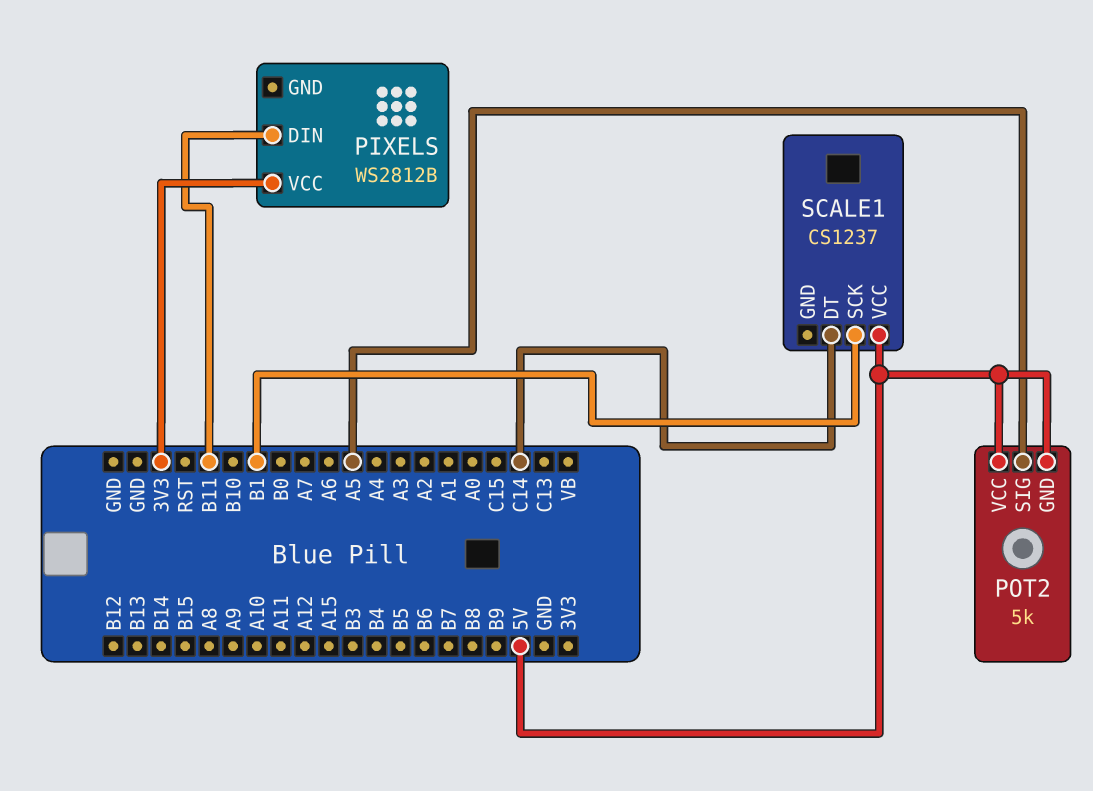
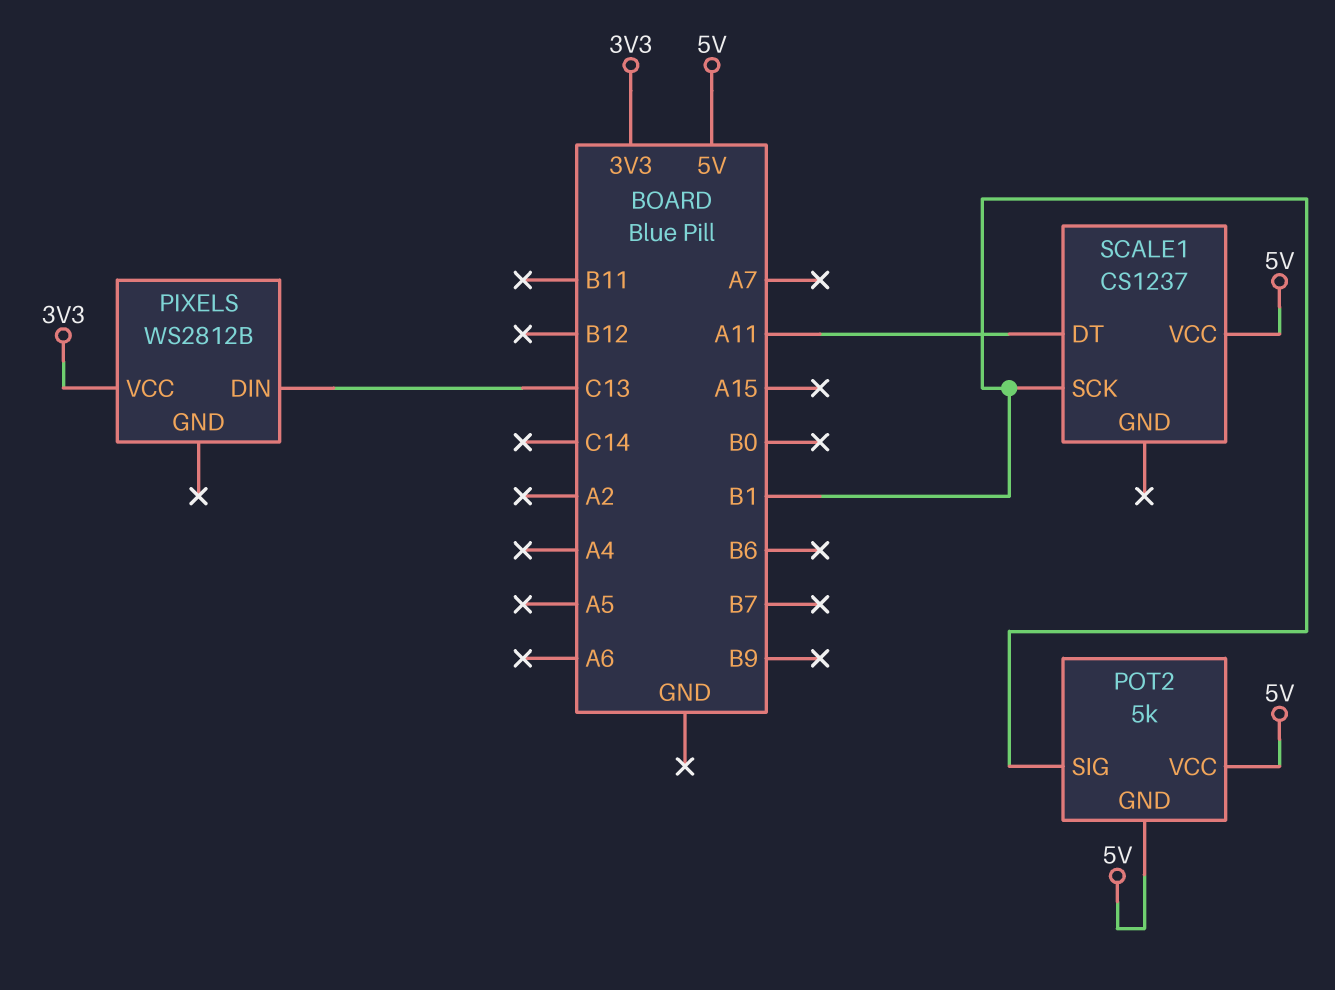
PIXELS pin DIN: B11 -> C13
POT2 pin SIG: A5 -> B1
SCALE1 pin DT: C14 -> A11

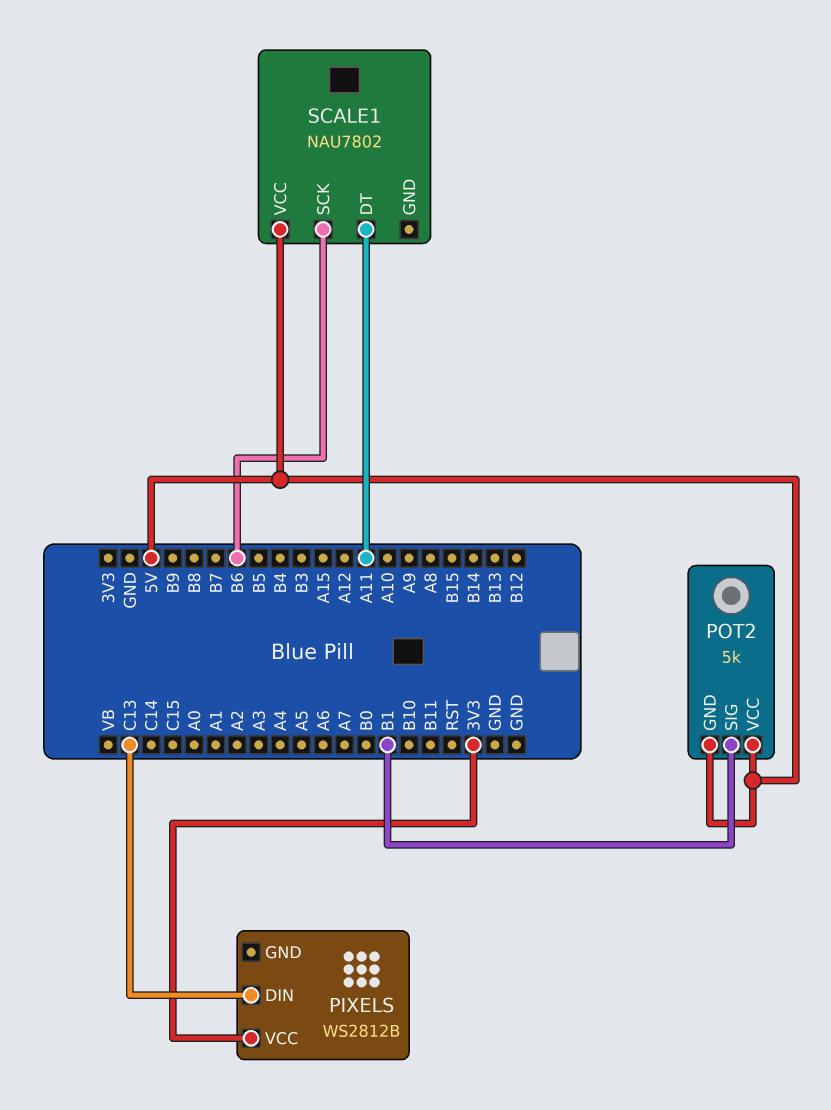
SCALE1: CS1237 -> NAU7802
SCALE1 pin SCK: B1 -> B6

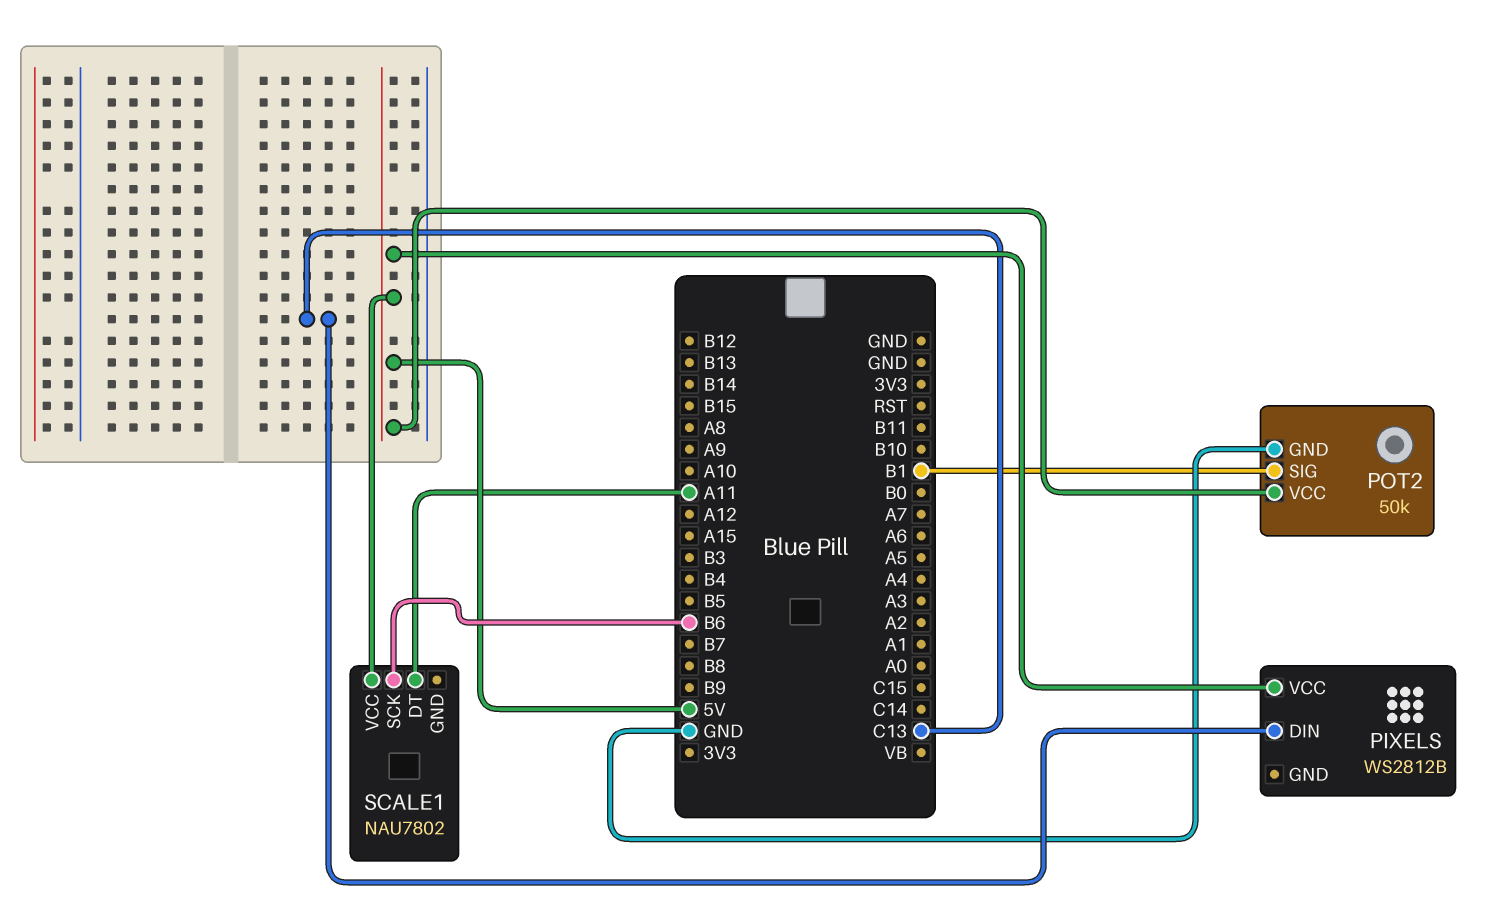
PIXELS pin VCC: 3V3 -> 5V
POT2: 5k -> 50k
POT2 pin GND: 5V -> GND

